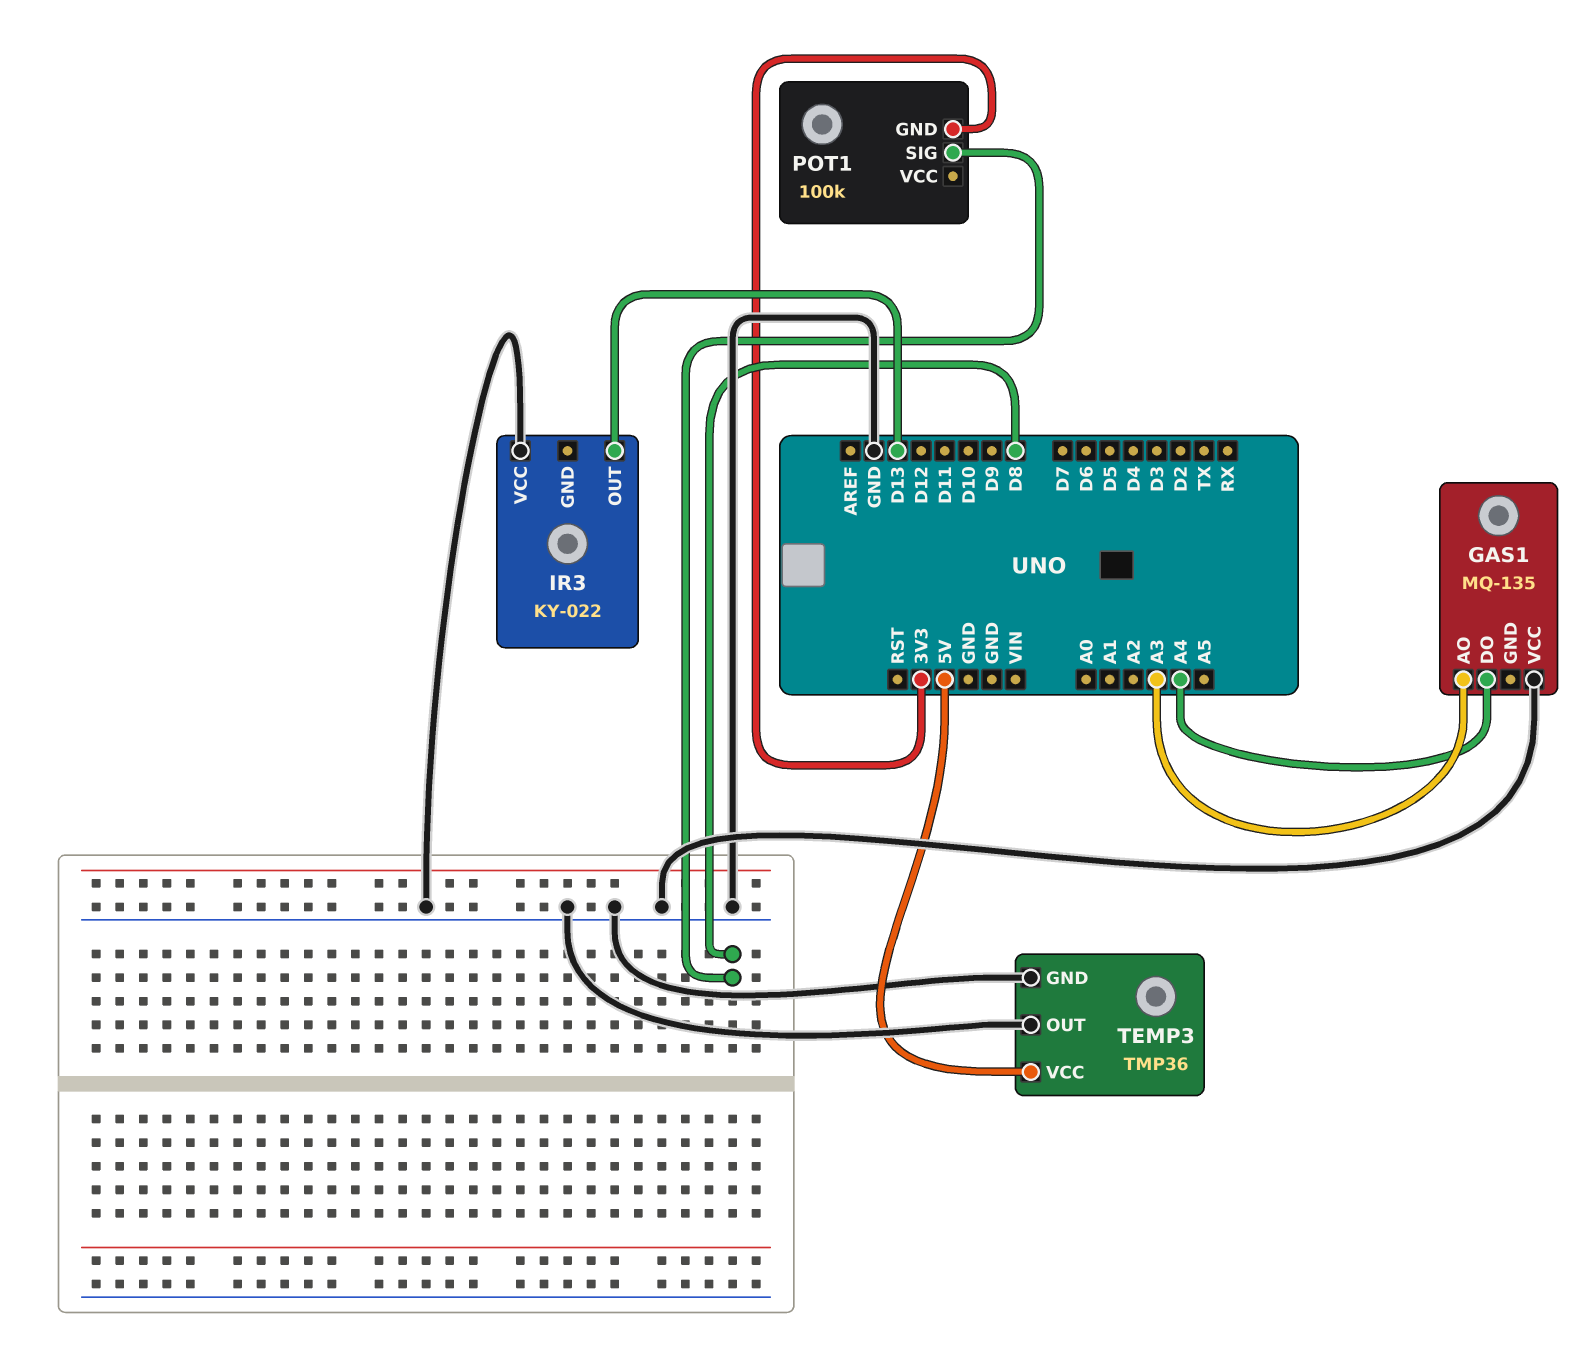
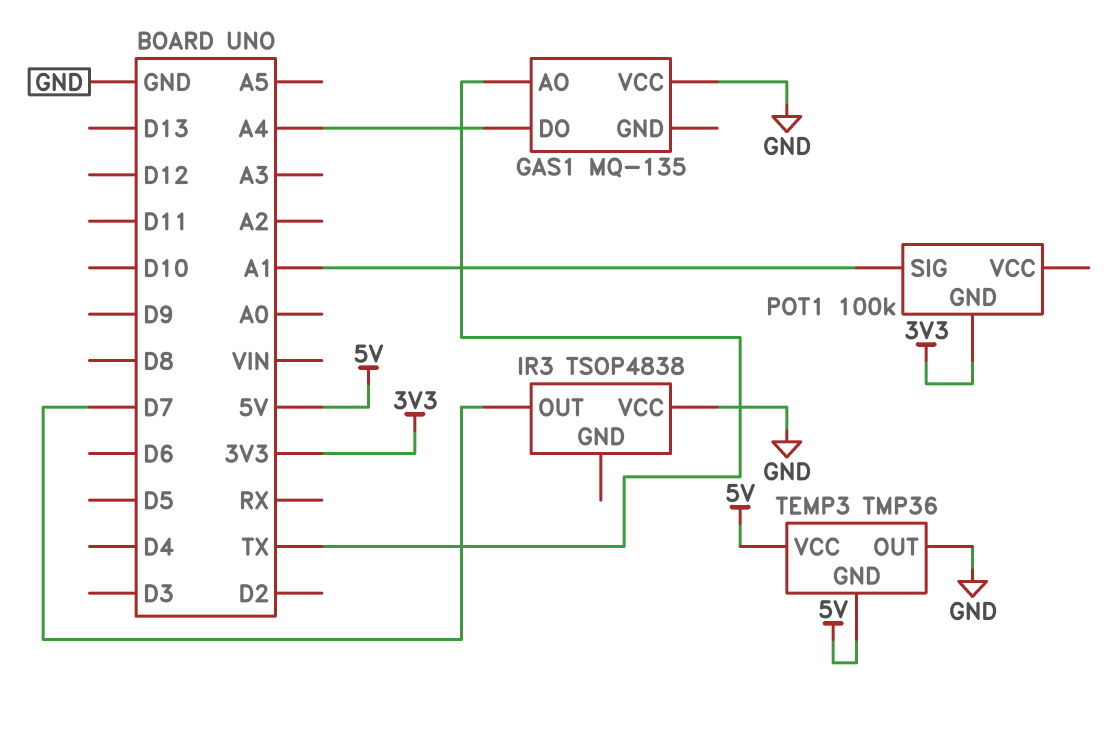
GAS1 pin AO: A3 -> TX
IR3: KY-022 -> TSOP4838
IR3 pin OUT: D13 -> D7
POT1 pin SIG: D8 -> A1
TEMP3 pin GND: GND -> 5V

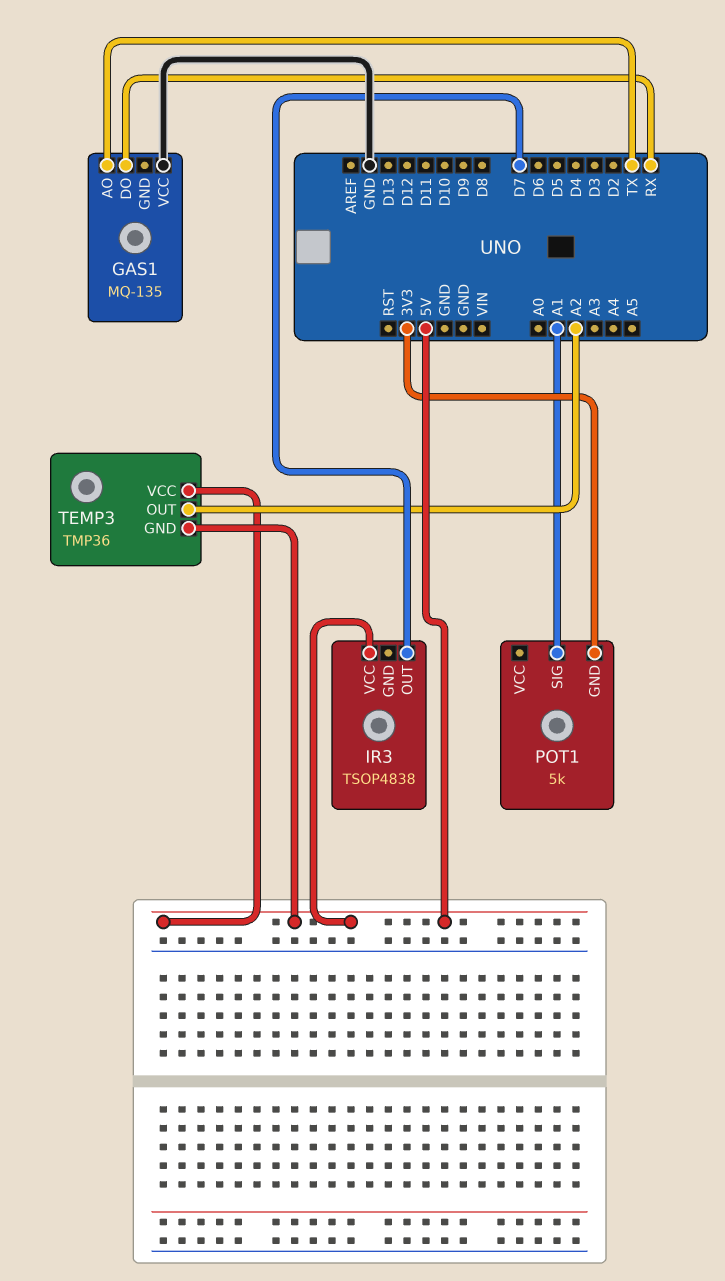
GAS1 pin DO: A4 -> RX
IR3 pin VCC: GND -> 5V
POT1: 100k -> 5k
TEMP3 pin OUT: GND -> A2

